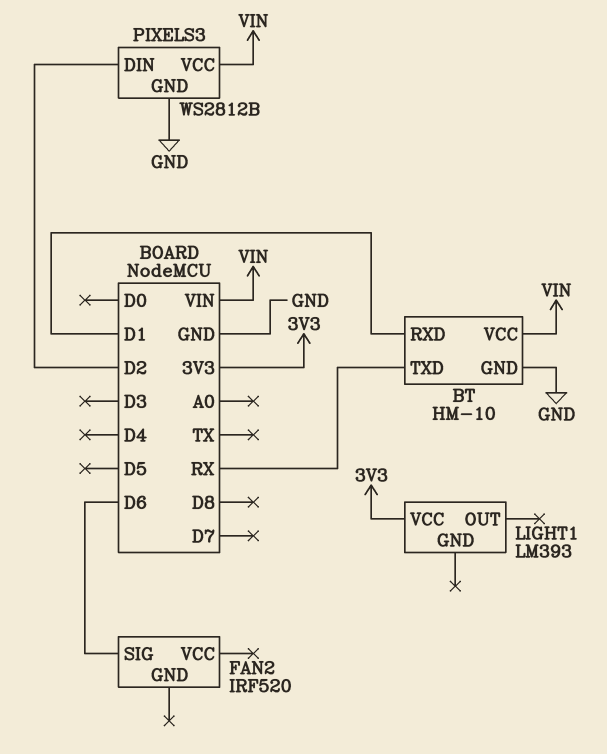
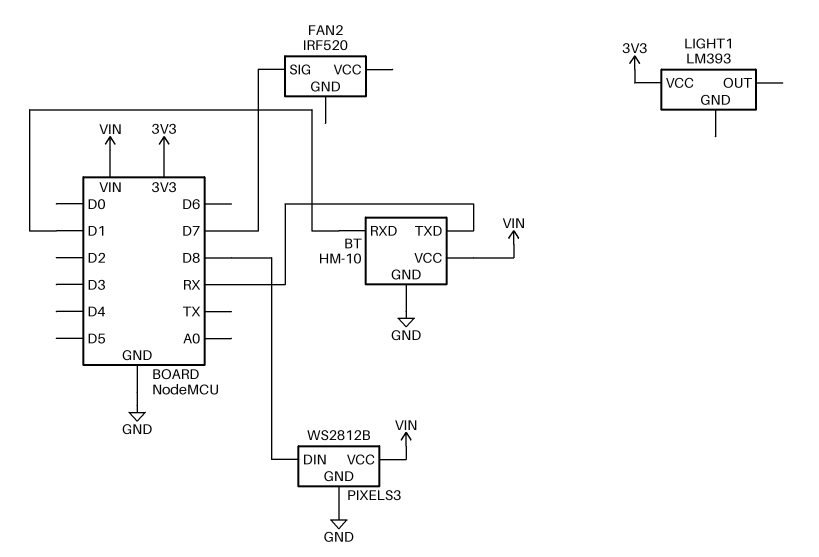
FAN2 pin SIG: D6 -> D7
PIXELS3 pin DIN: D2 -> D8

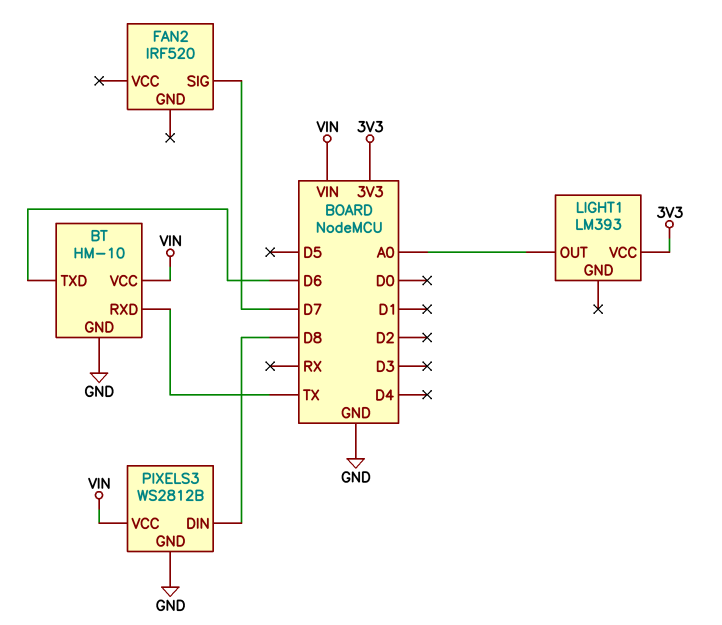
BT pin RXD: D1 -> TX
BT pin TXD: RX -> D6
LIGHT1 pin OUT: none -> A0

